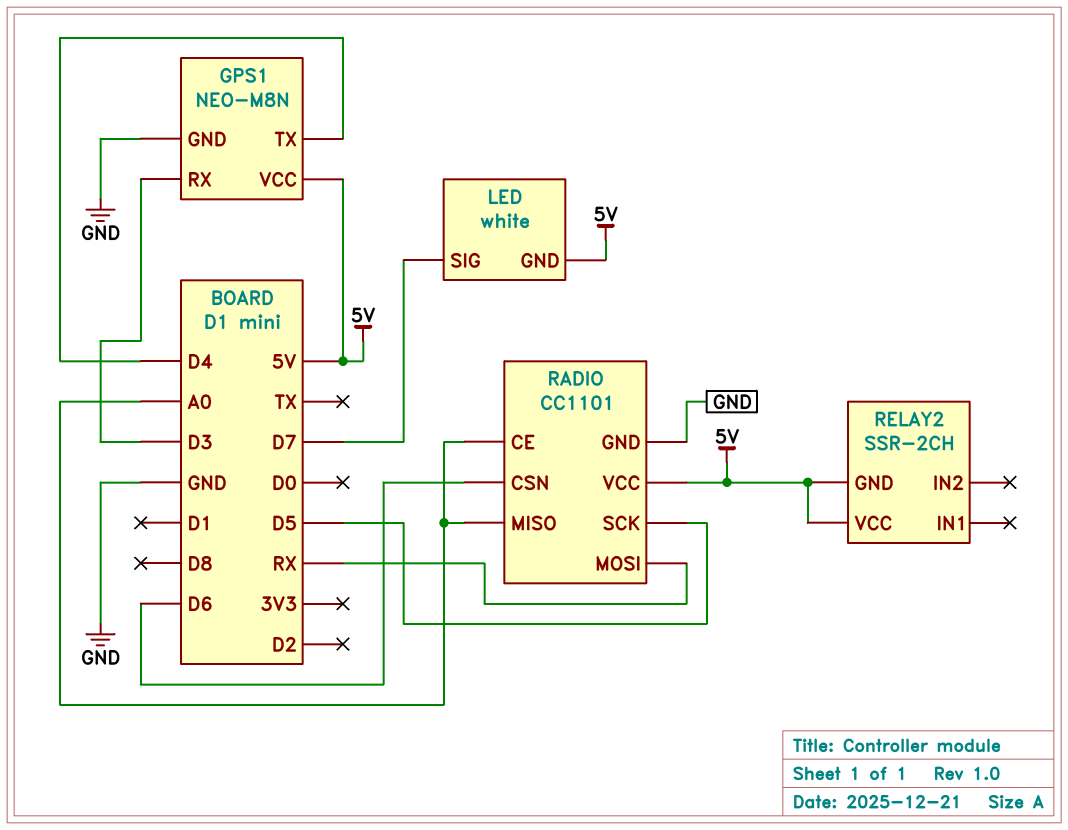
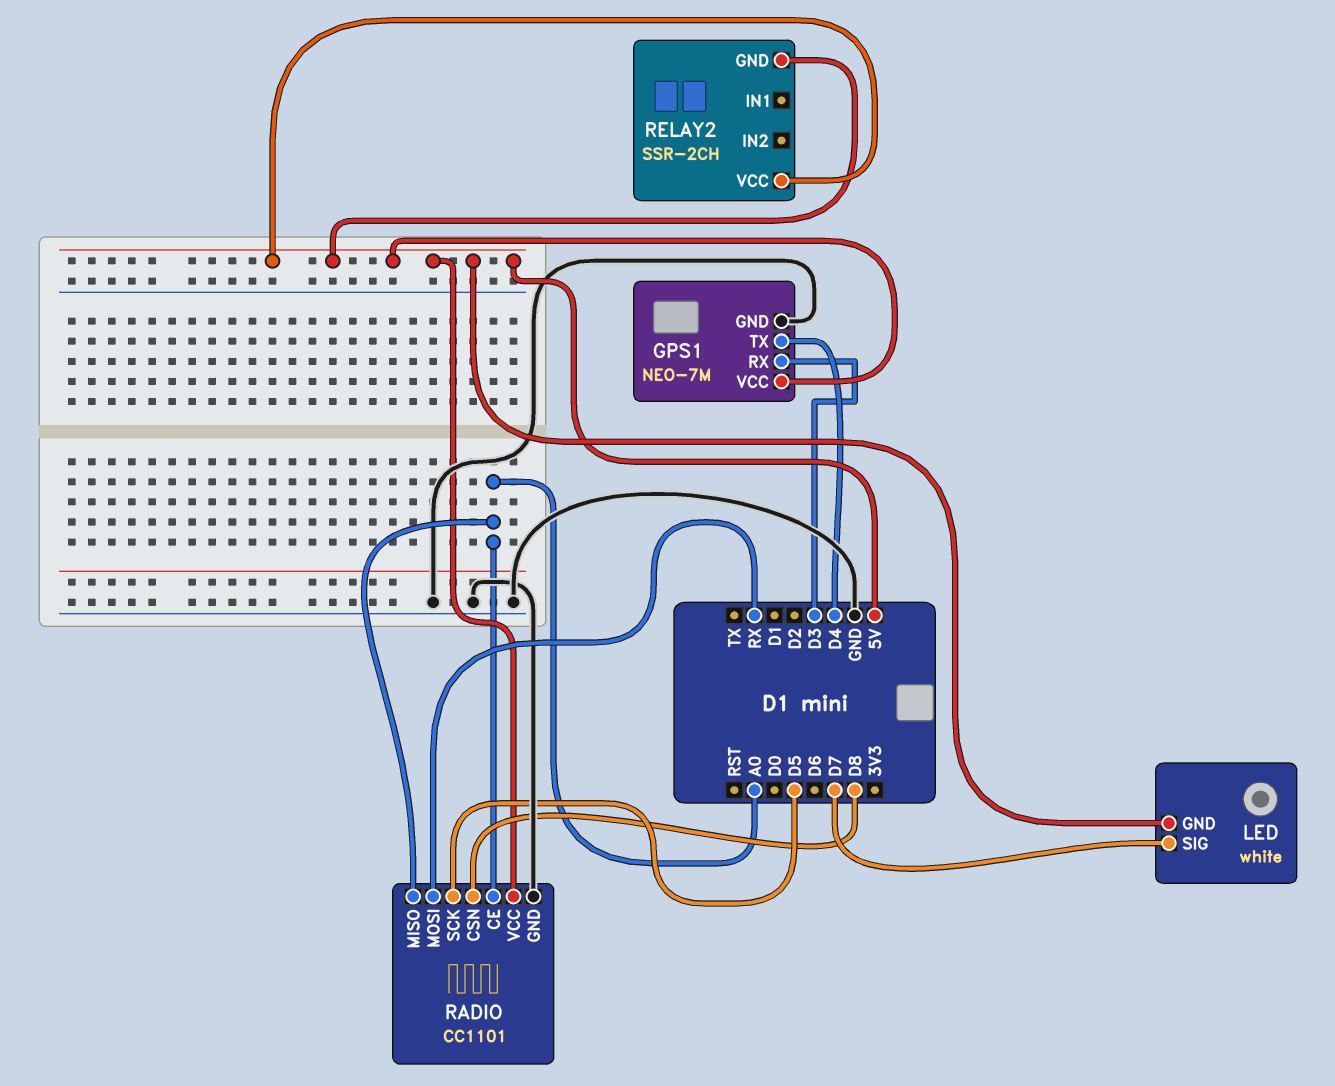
GPS1: NEO-M8N -> NEO-7M
RADIO pin CSN: D6 -> D8

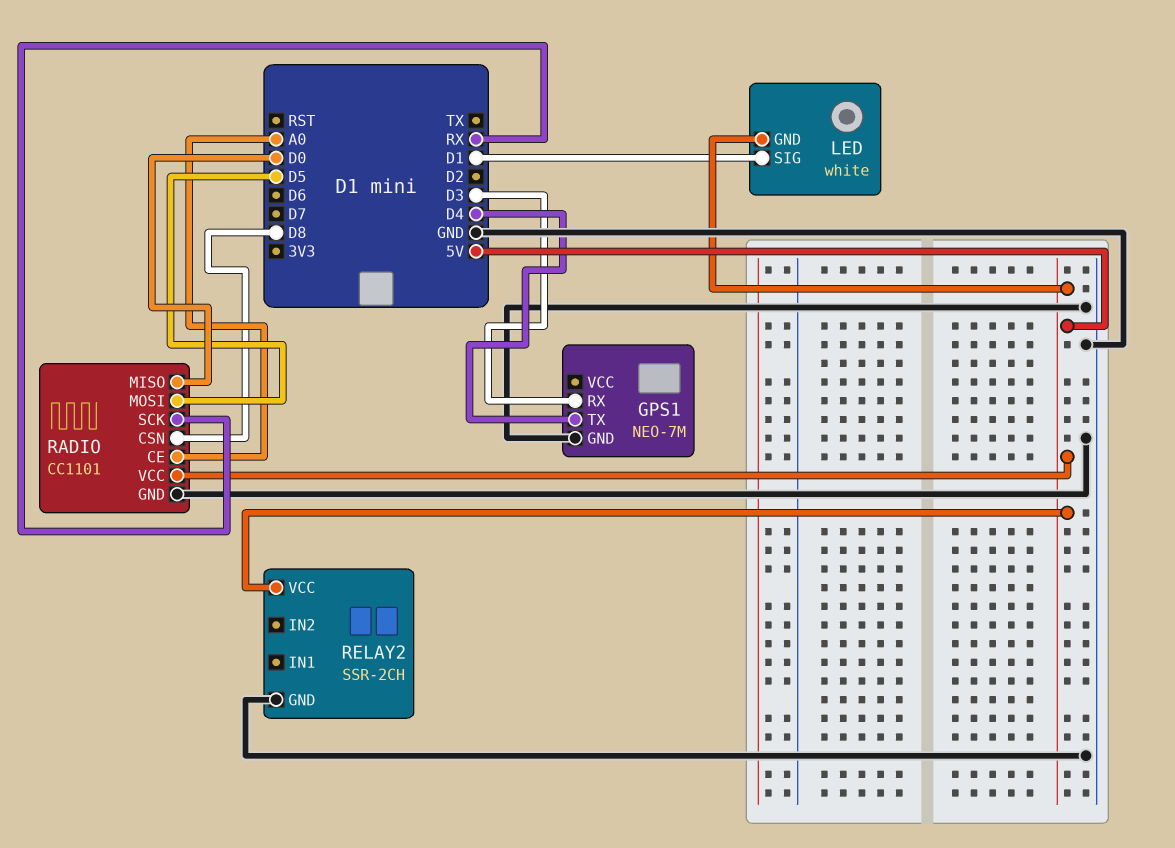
GPS1 pin VCC: 5V -> none
LED pin SIG: D7 -> D1
RADIO pin MISO: A0 -> D0
RADIO pin MOSI: RX -> D5
RADIO pin SCK: D5 -> RX
RELAY2 pin GND: 5V -> GND

